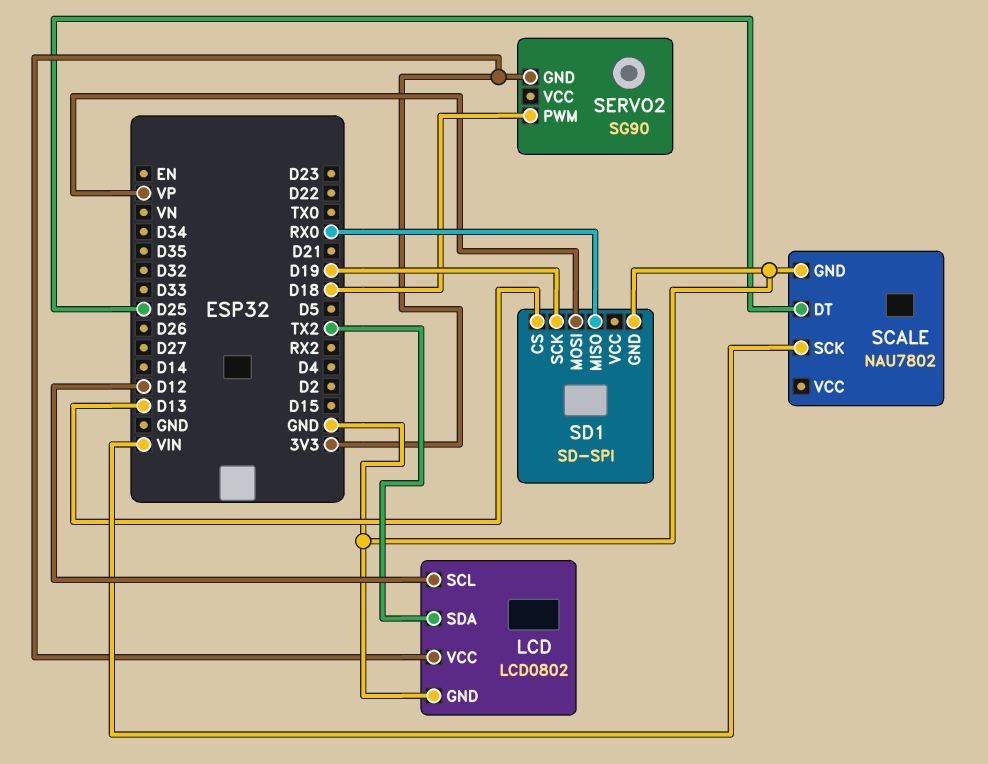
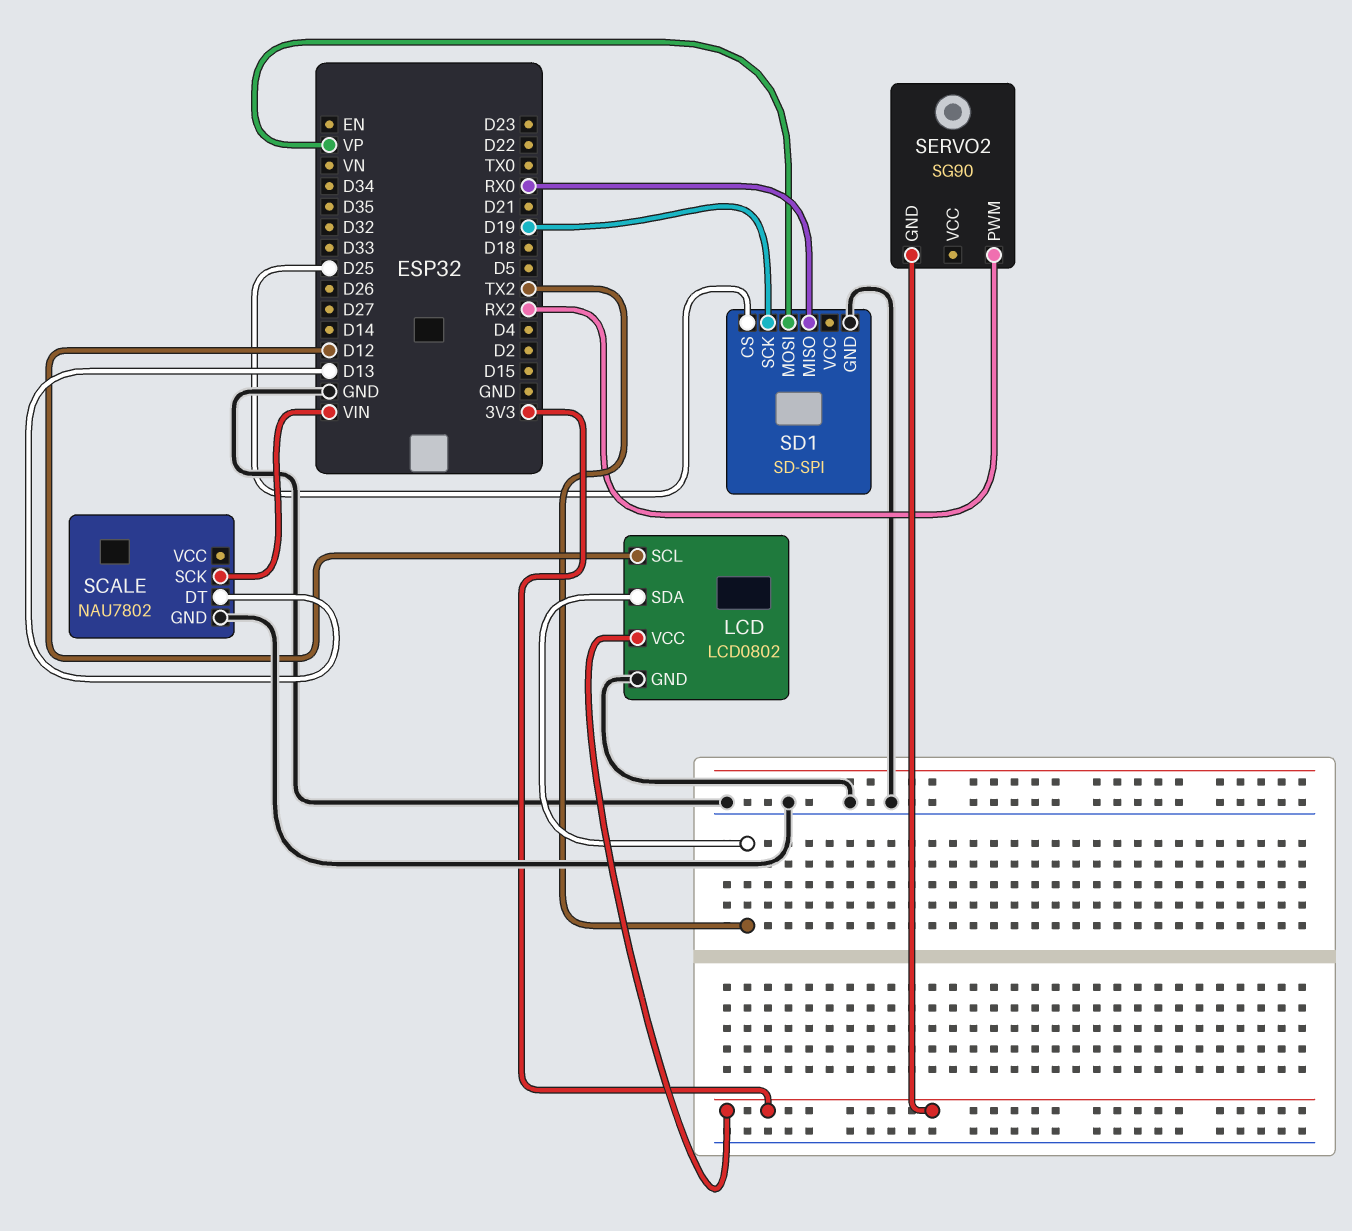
SCALE pin DT: D25 -> D13
SD1 pin CS: D13 -> D25
SERVO2 pin PWM: D18 -> RX2

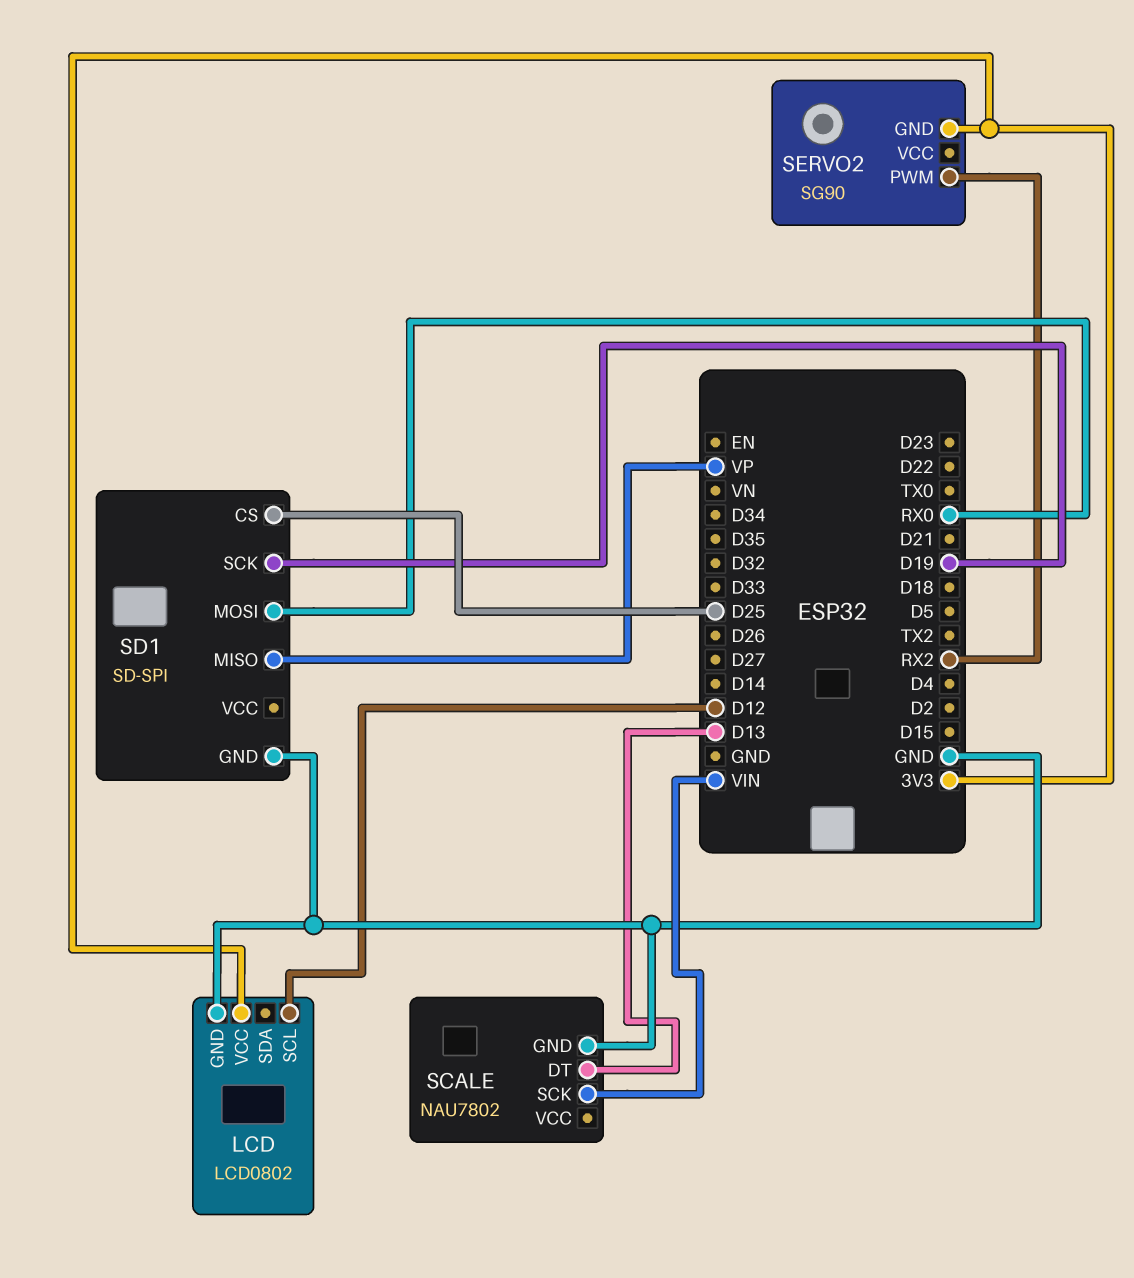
LCD pin SDA: TX2 -> none
SD1 pin MISO: RX0 -> VP
SD1 pin MOSI: VP -> RX0

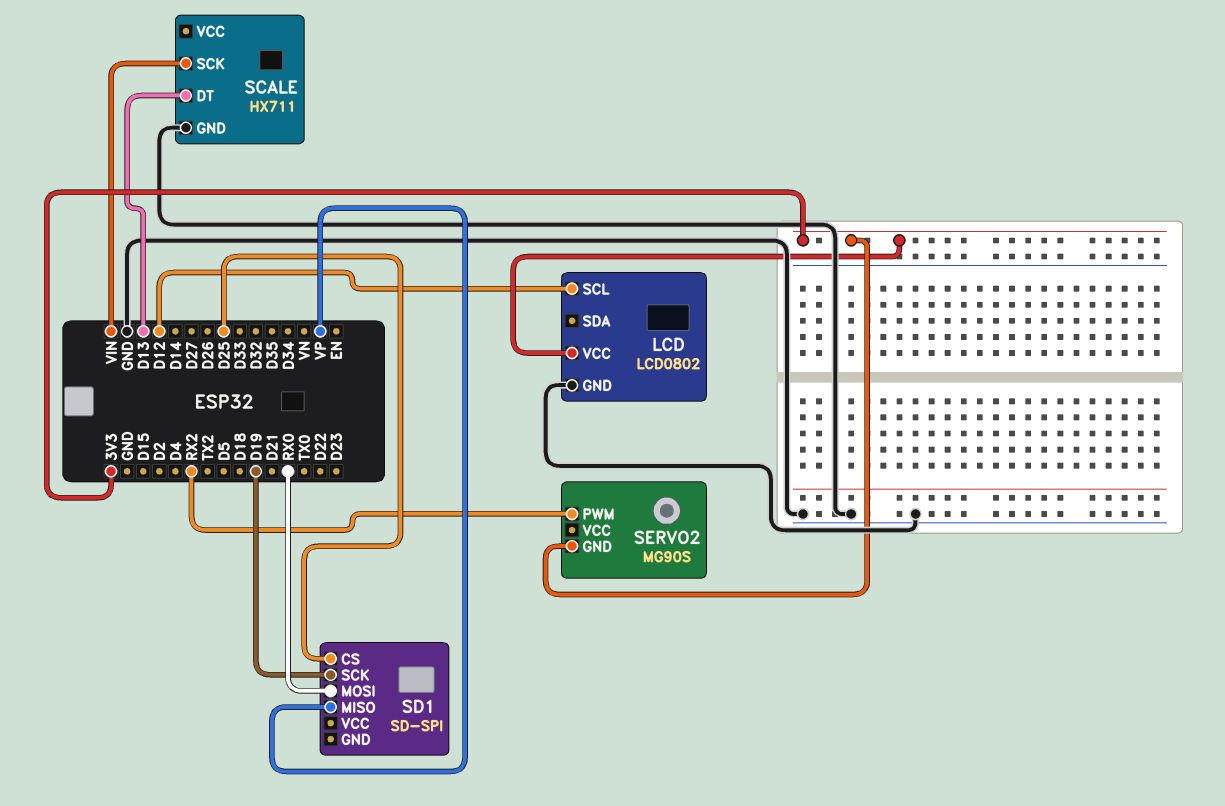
SCALE: NAU7802 -> HX711
SD1 pin GND: GND -> none
SERVO2: SG90 -> MG90S

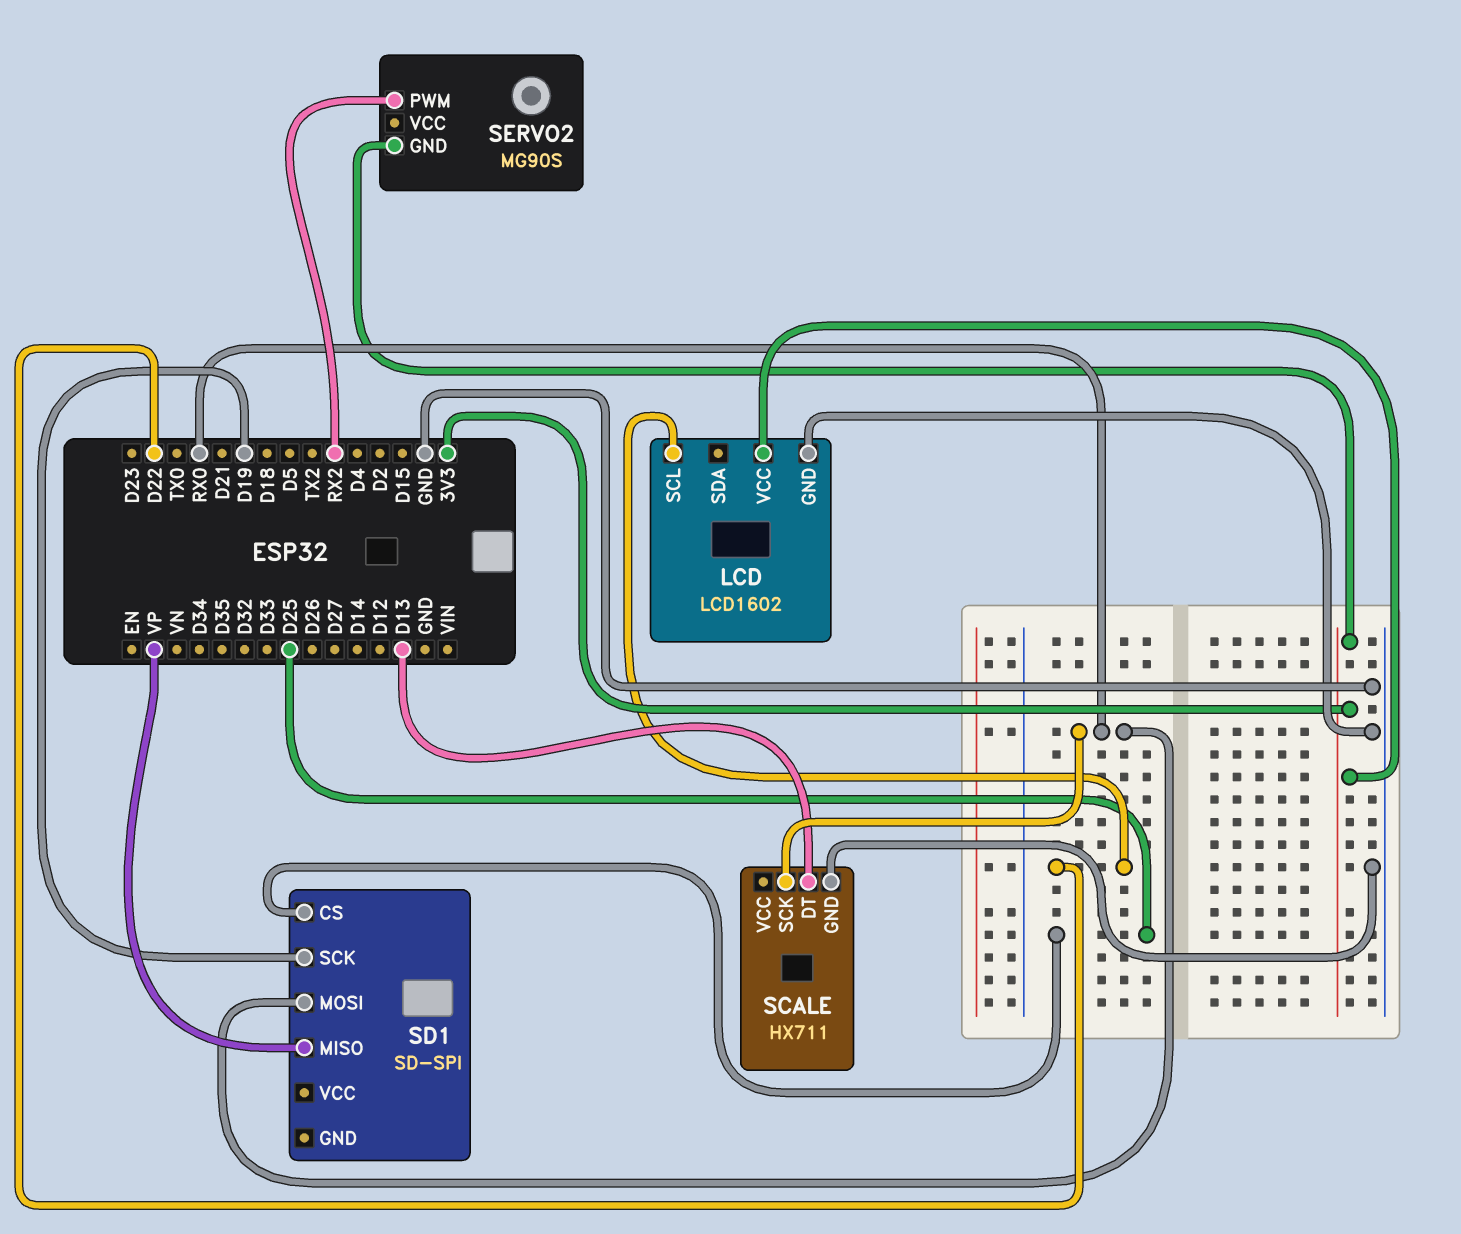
LCD: LCD0802 -> LCD1602
LCD pin SCL: D12 -> D22
SCALE pin SCK: VIN -> RX0

